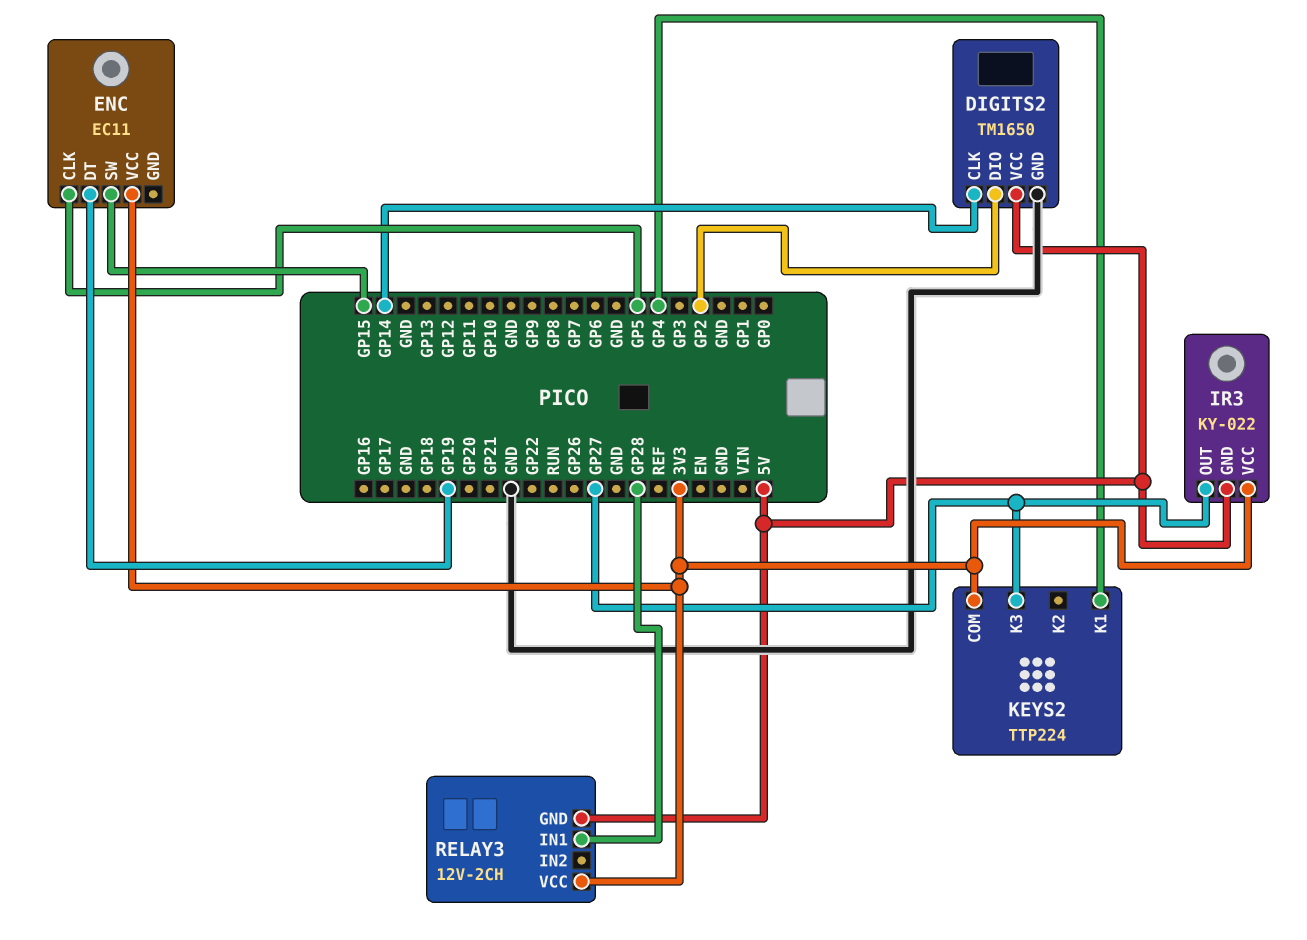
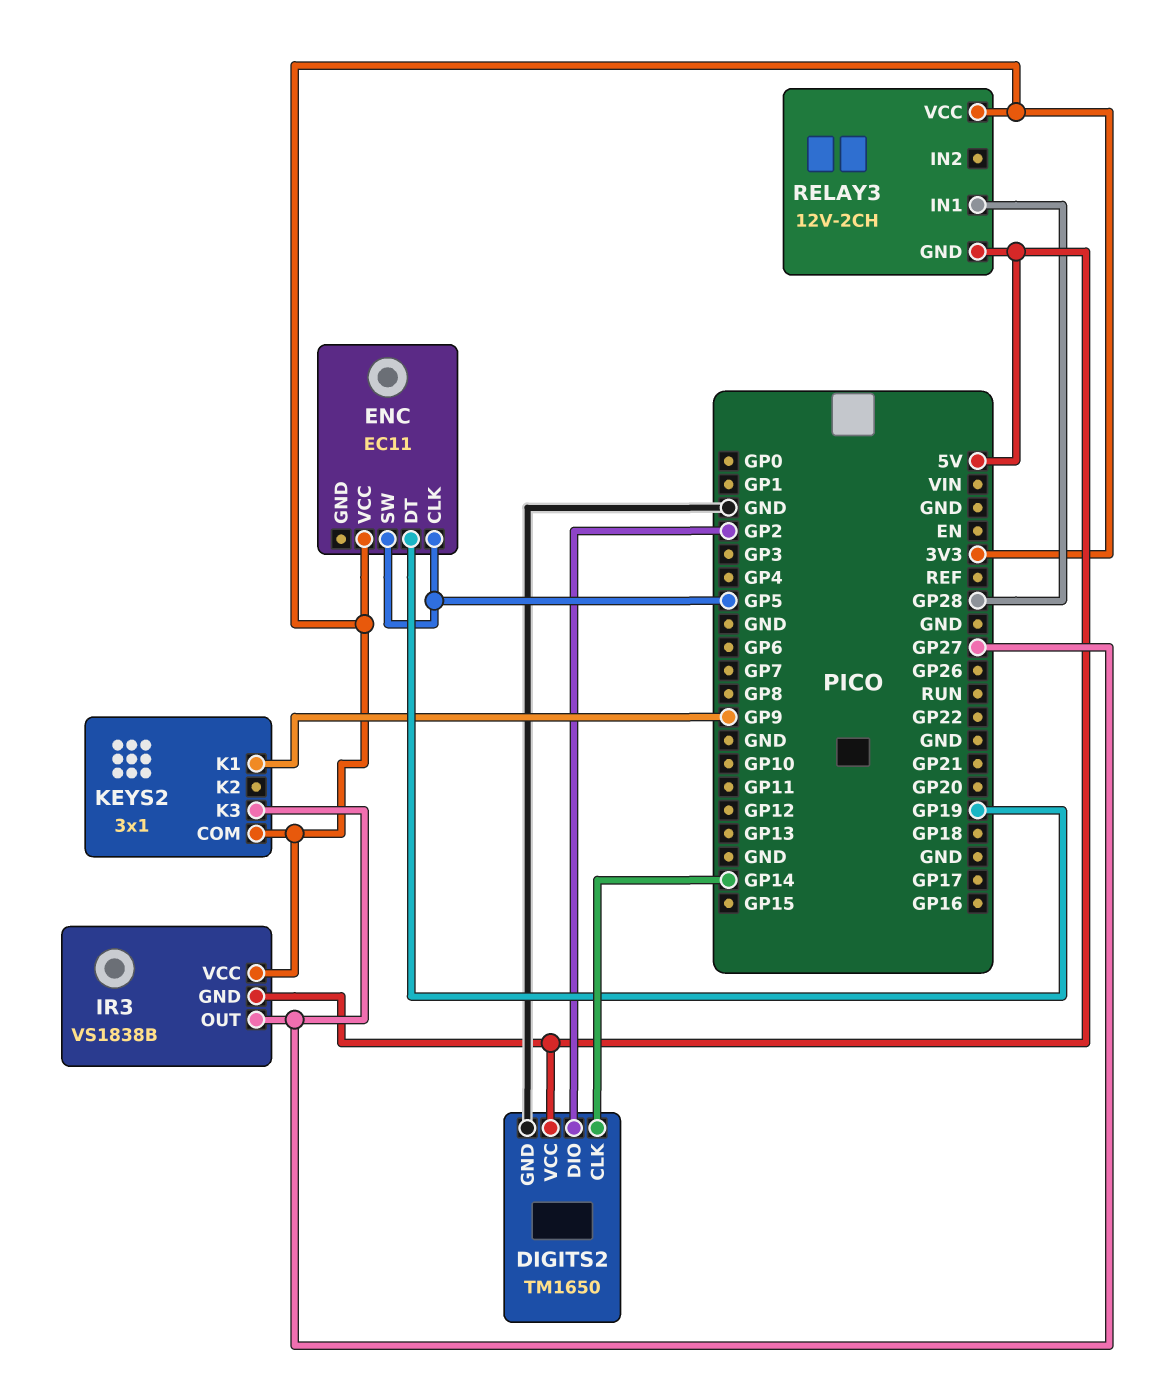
ENC pin SW: GP15 -> GP5
IR3: KY-022 -> VS1838B
KEYS2: TTP224 -> 3x1
KEYS2 pin K1: GP4 -> GP9

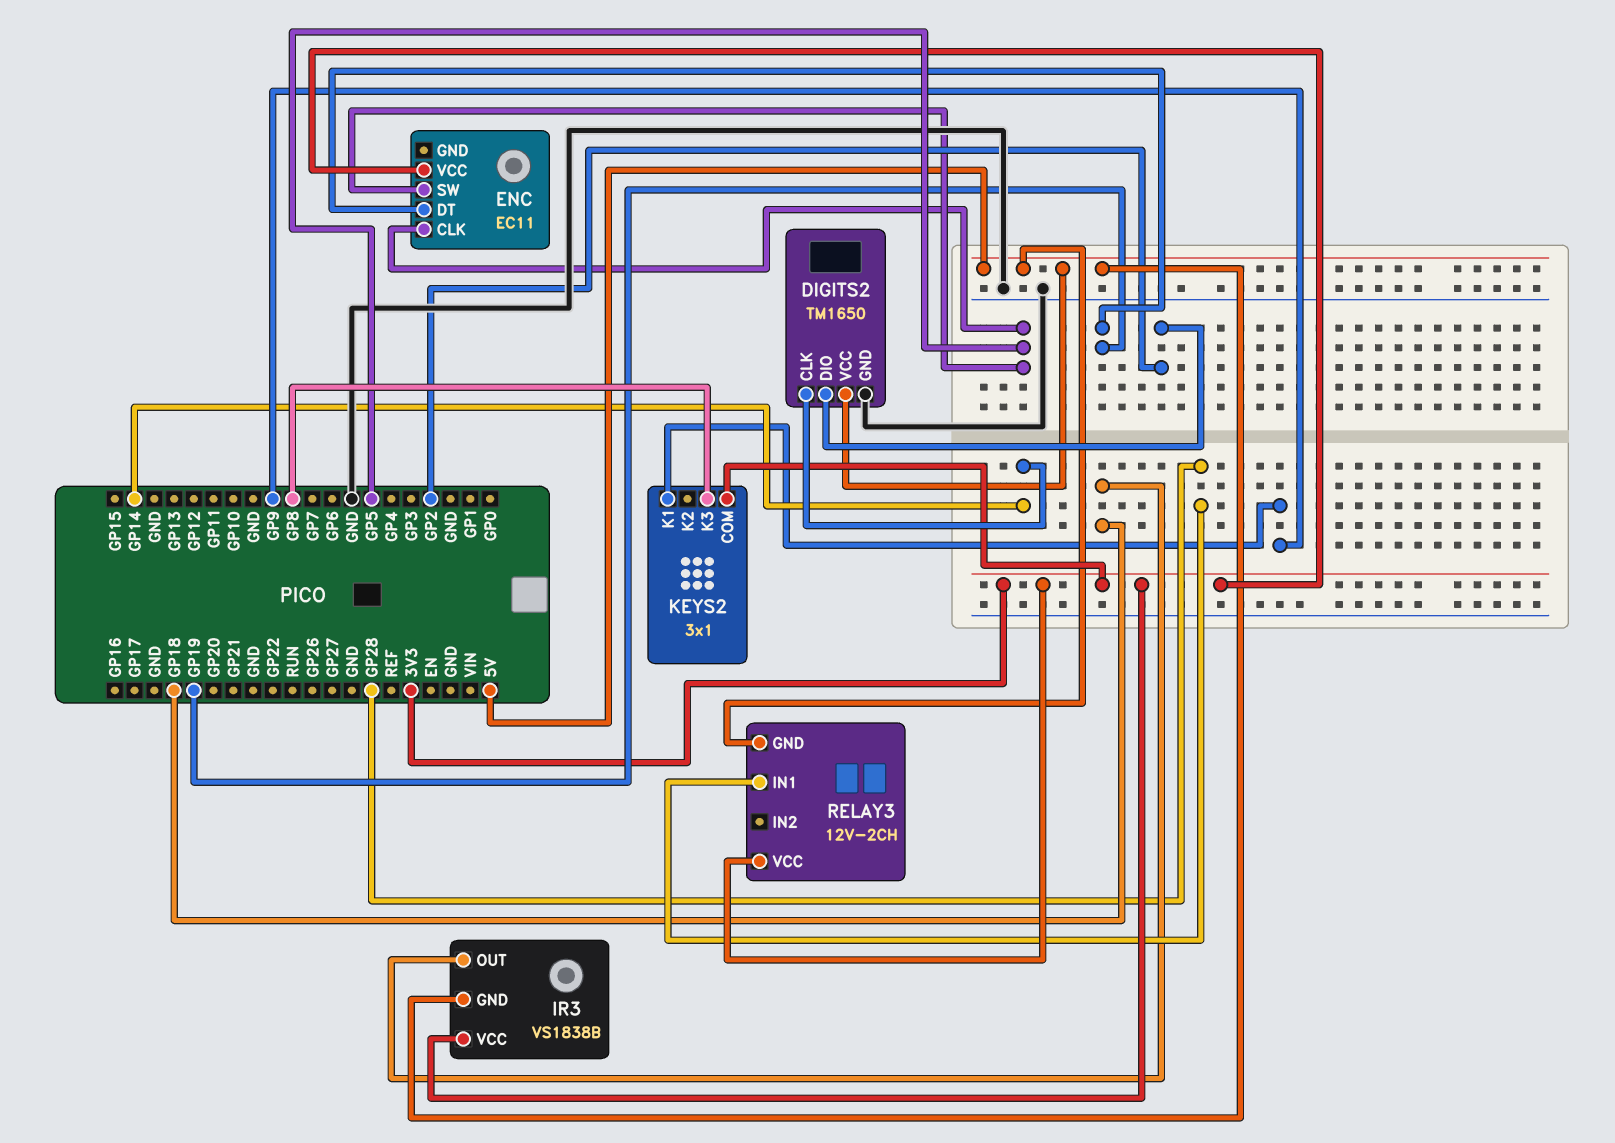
IR3 pin OUT: GP27 -> GP18
KEYS2 pin K3: GP27 -> GP8

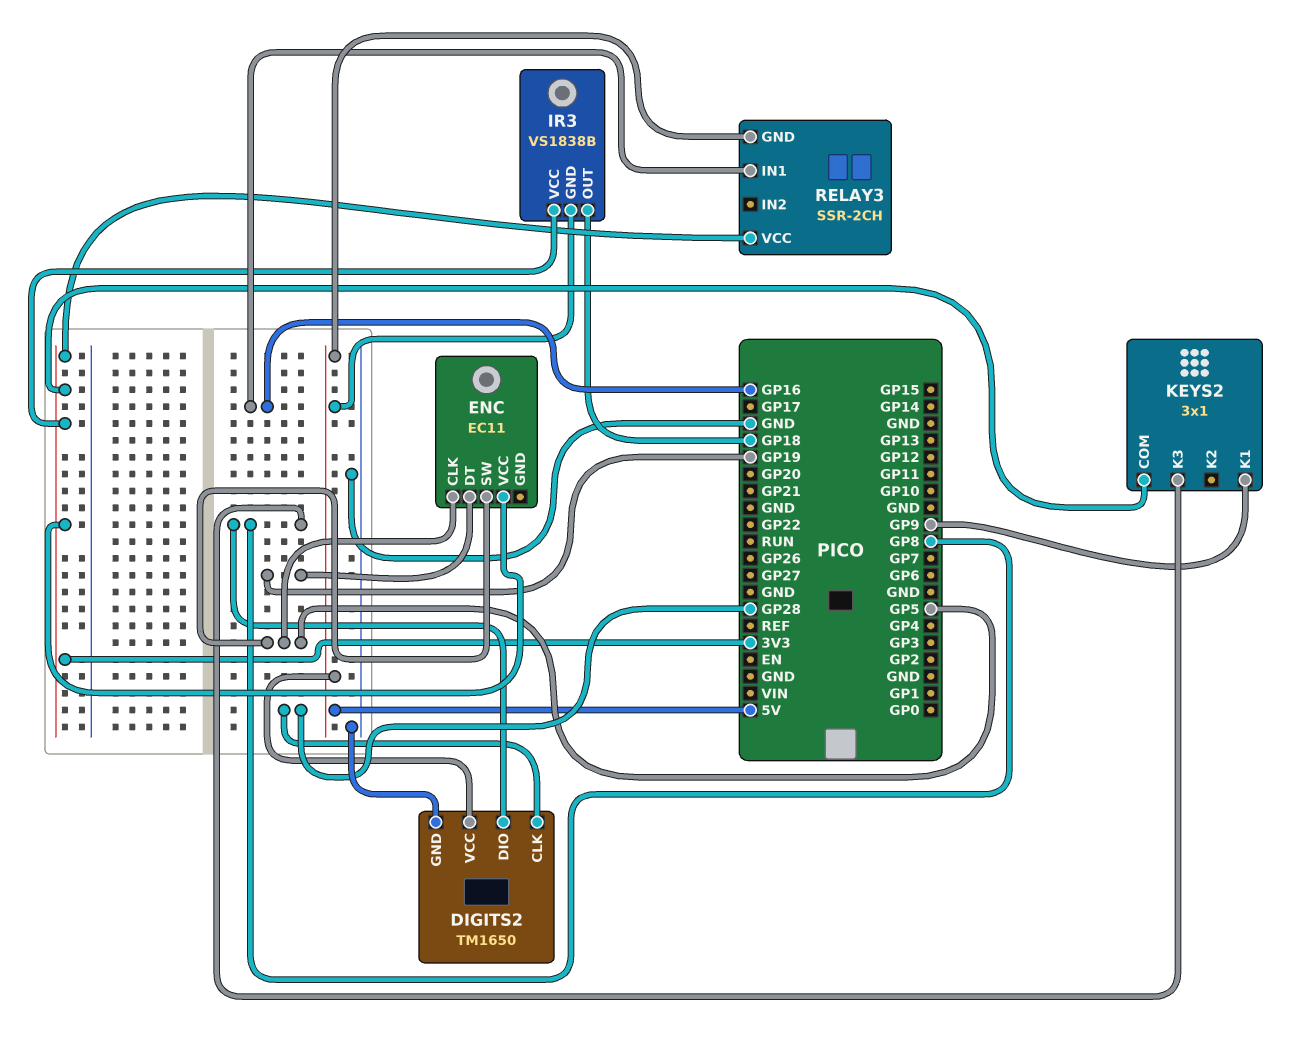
DIGITS2 pin CLK: GP14 -> GP28
DIGITS2 pin DIO: GP2 -> GP8
RELAY3: 12V-2CH -> SSR-2CH
RELAY3 pin IN1: GP28 -> GP16

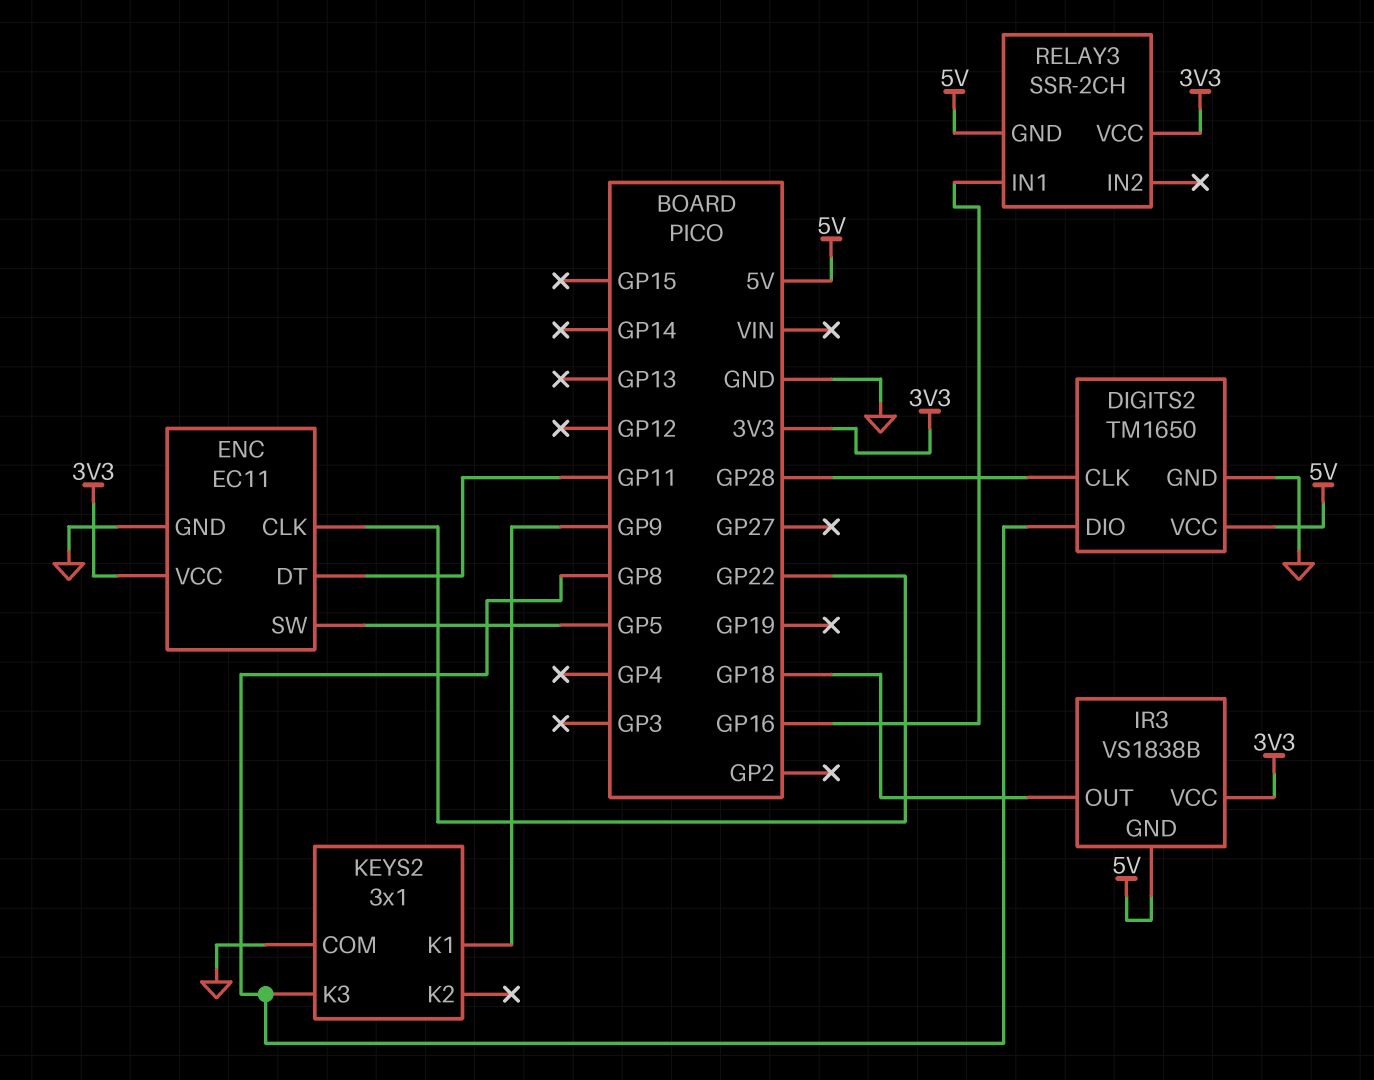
ENC pin CLK: GP5 -> GP22
ENC pin DT: GP19 -> GP11
ENC pin GND: none -> GND
KEYS2 pin COM: 3V3 -> GND

